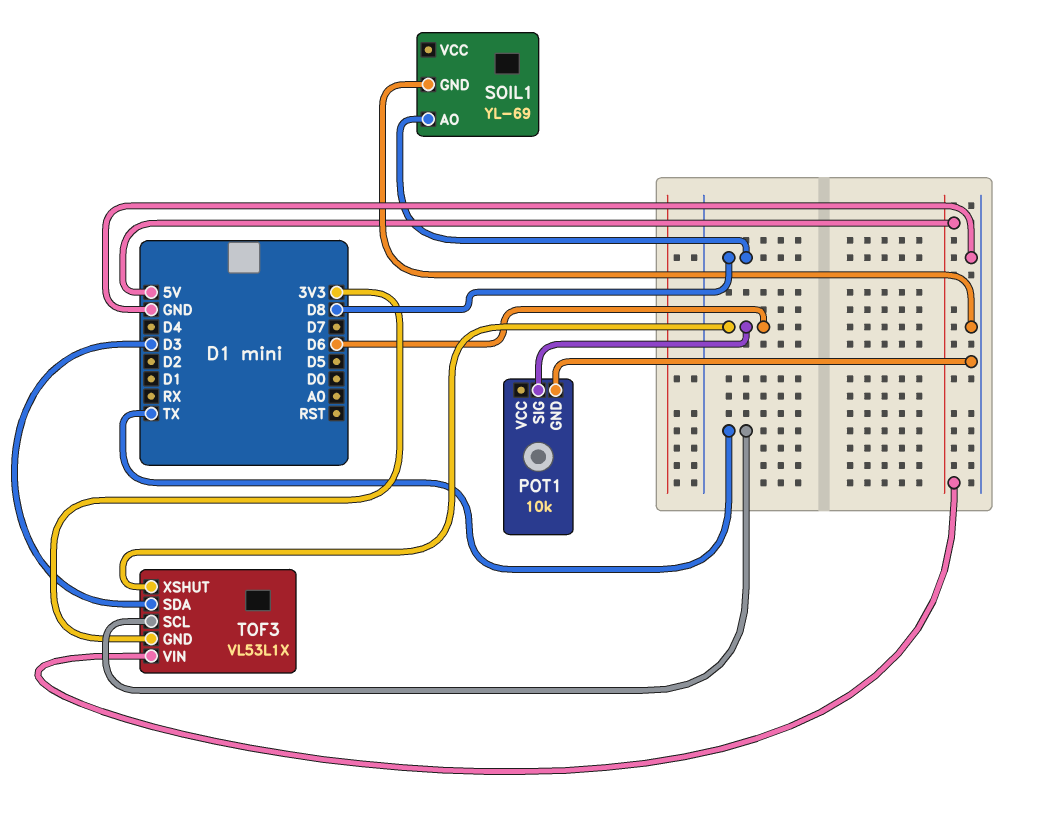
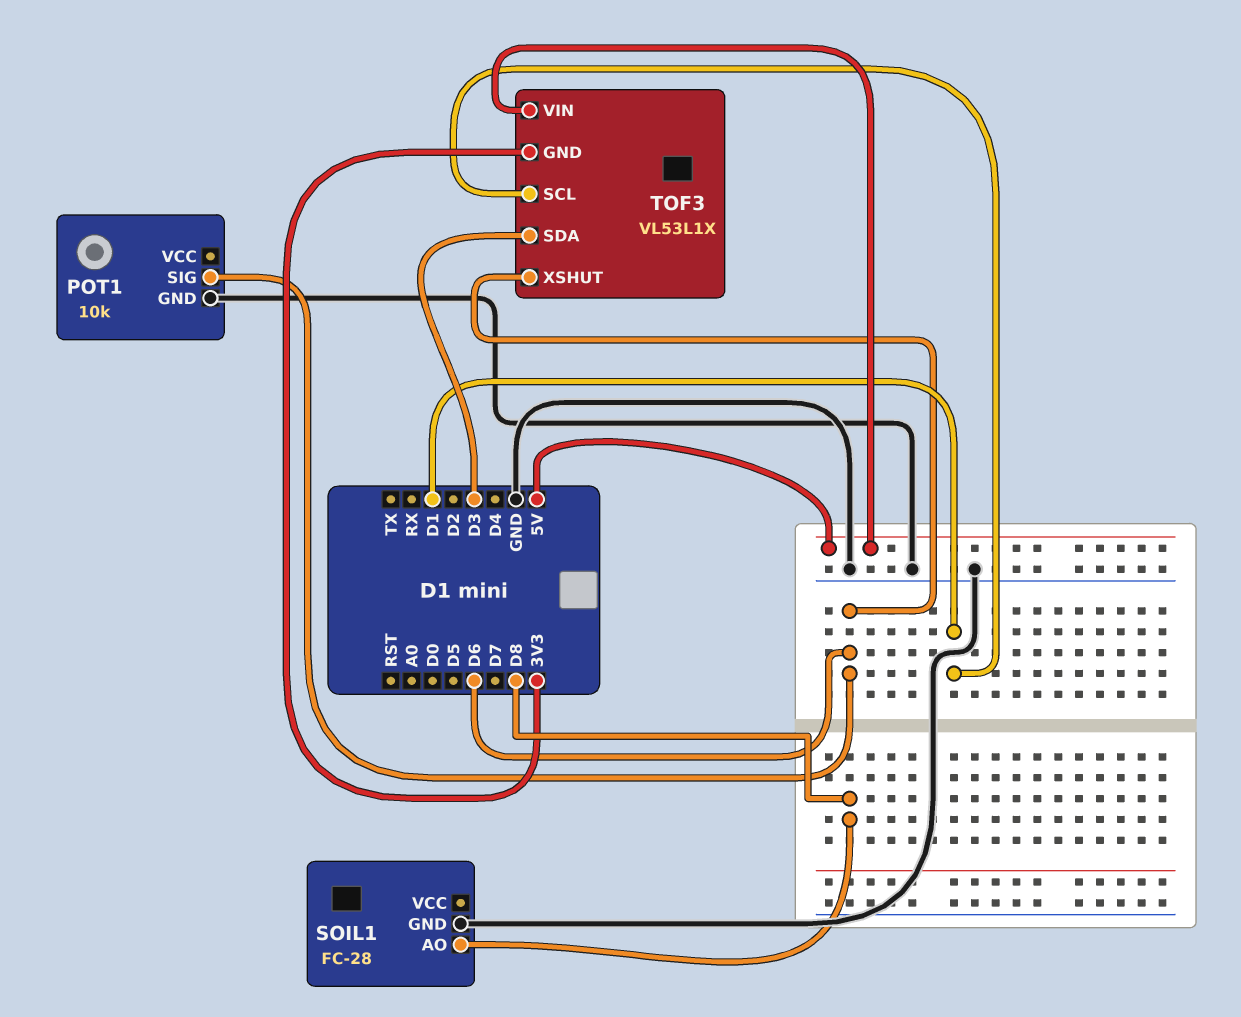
SOIL1: YL-69 -> FC-28
TOF3 pin SCL: TX -> D1

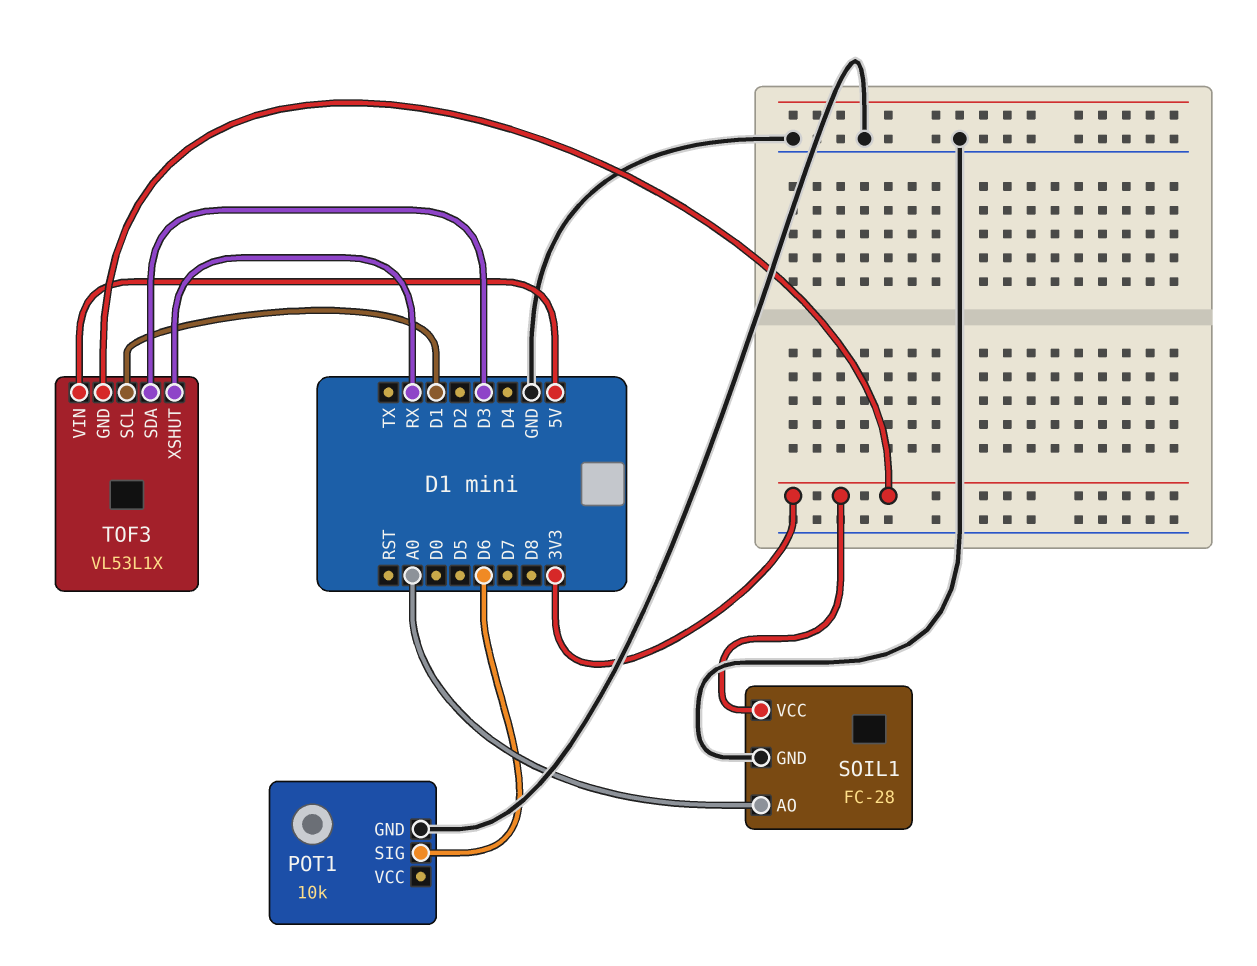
SOIL1 pin AO: D8 -> A0
SOIL1 pin VCC: none -> 3V3
TOF3 pin XSHUT: D6 -> RX

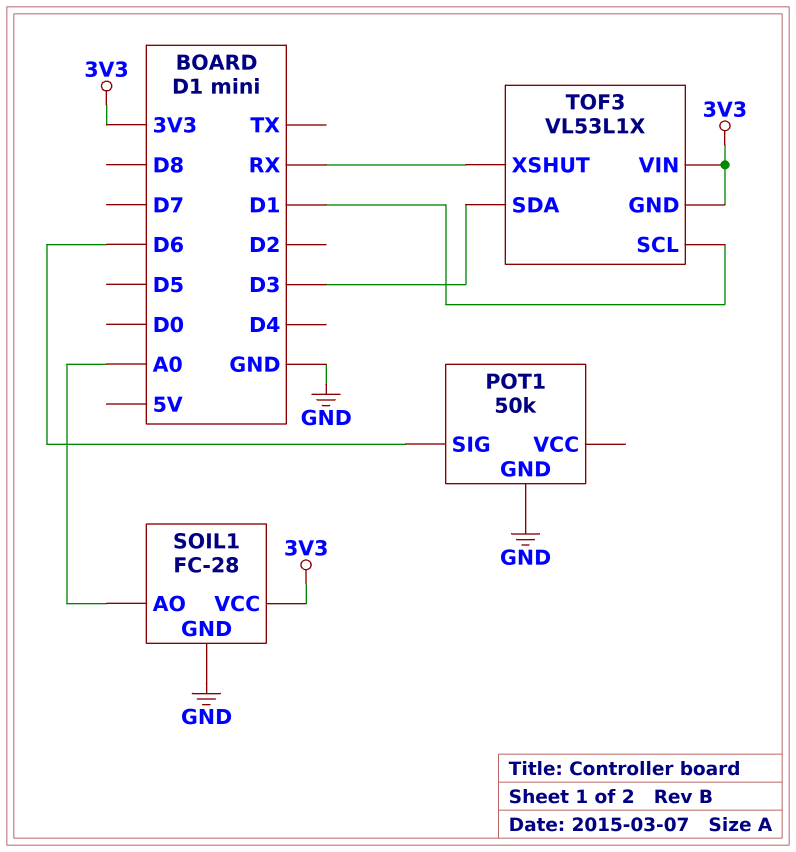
POT1: 10k -> 50k
TOF3 pin VIN: 5V -> 3V3

